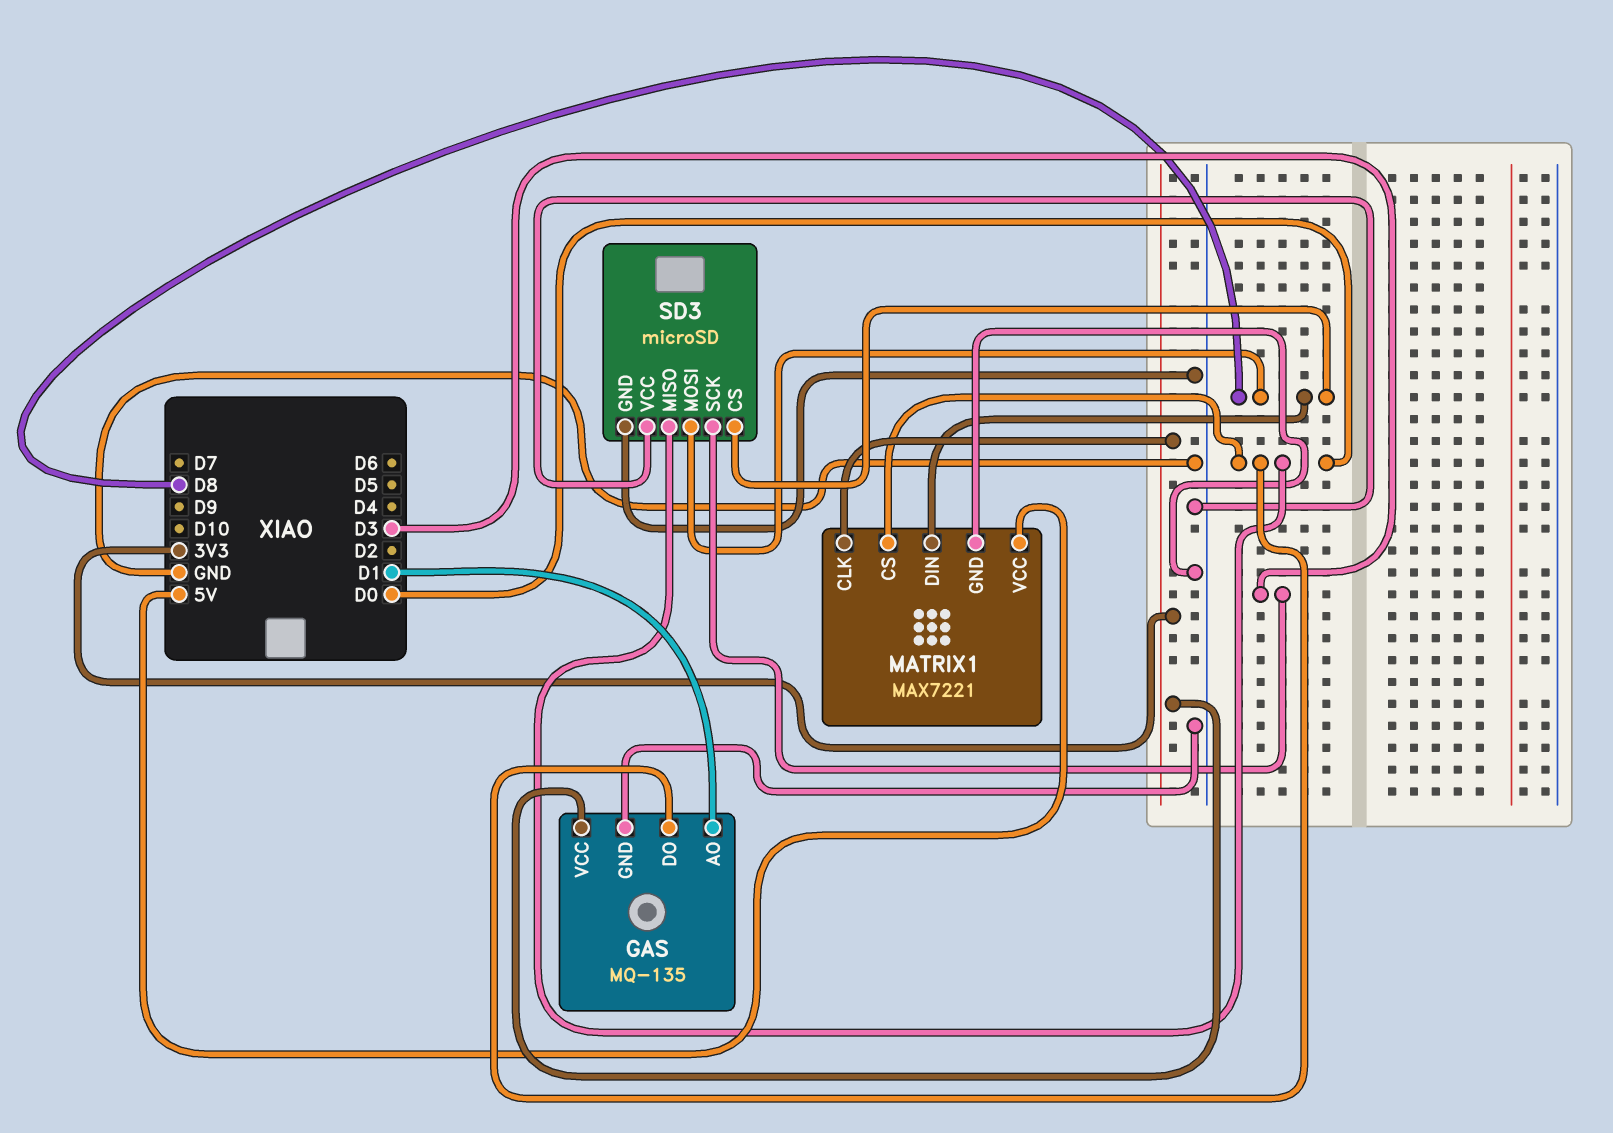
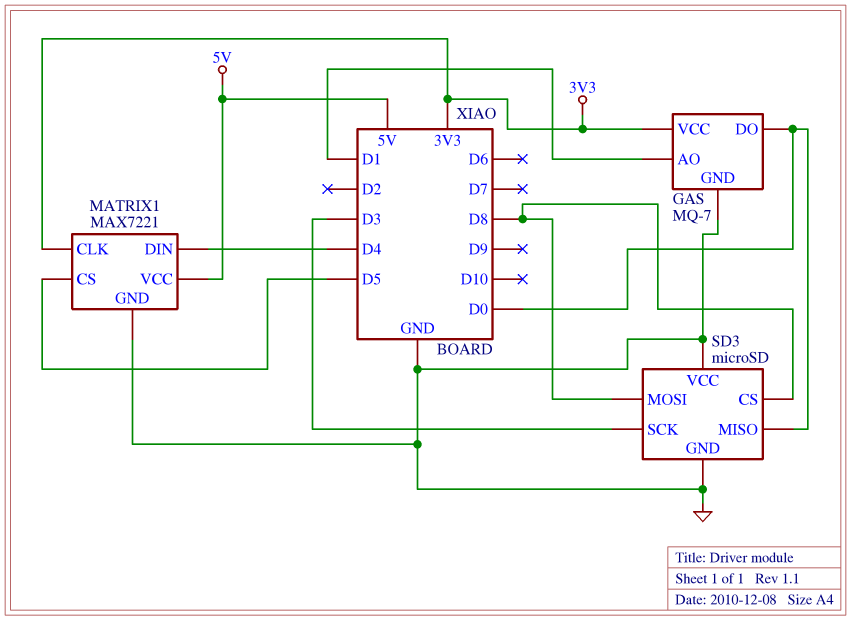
GAS: MQ-135 -> MQ-7
MATRIX1 pin CS: D0 -> D5
MATRIX1 pin DIN: D8 -> D4

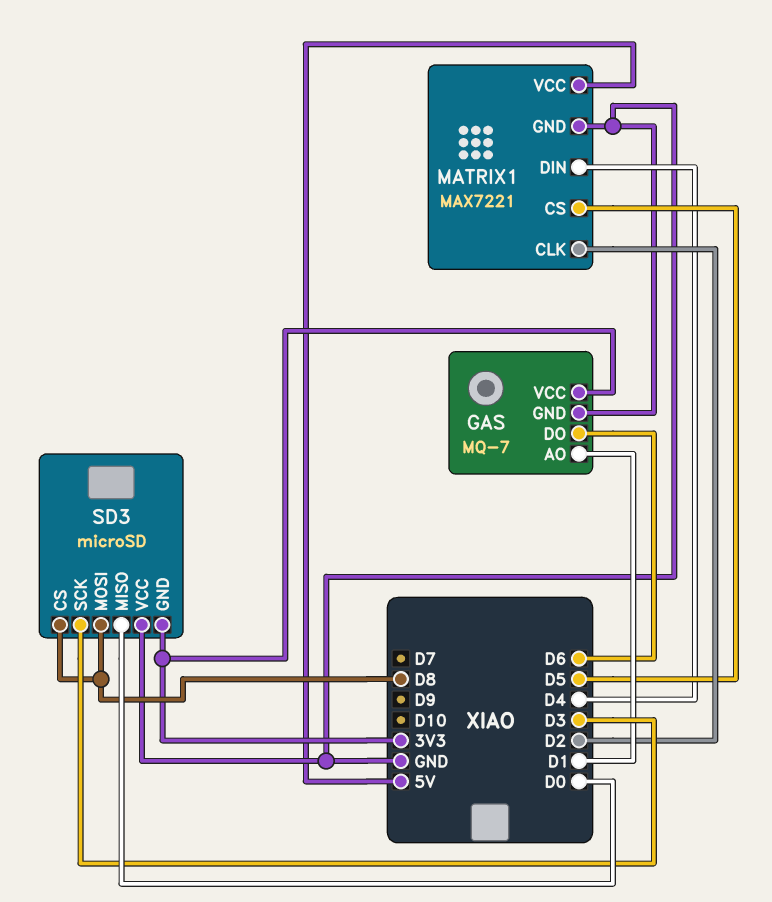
GAS pin DO: D0 -> D6
MATRIX1 pin CLK: 3V3 -> D2
SD3 pin GND: GND -> 3V3

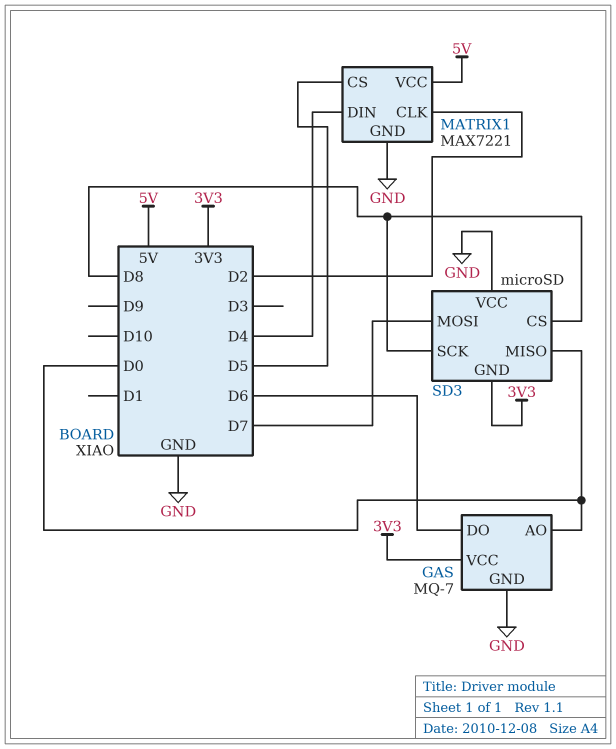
GAS pin AO: D1 -> D0
SD3 pin MOSI: D8 -> D7
SD3 pin SCK: D3 -> D8

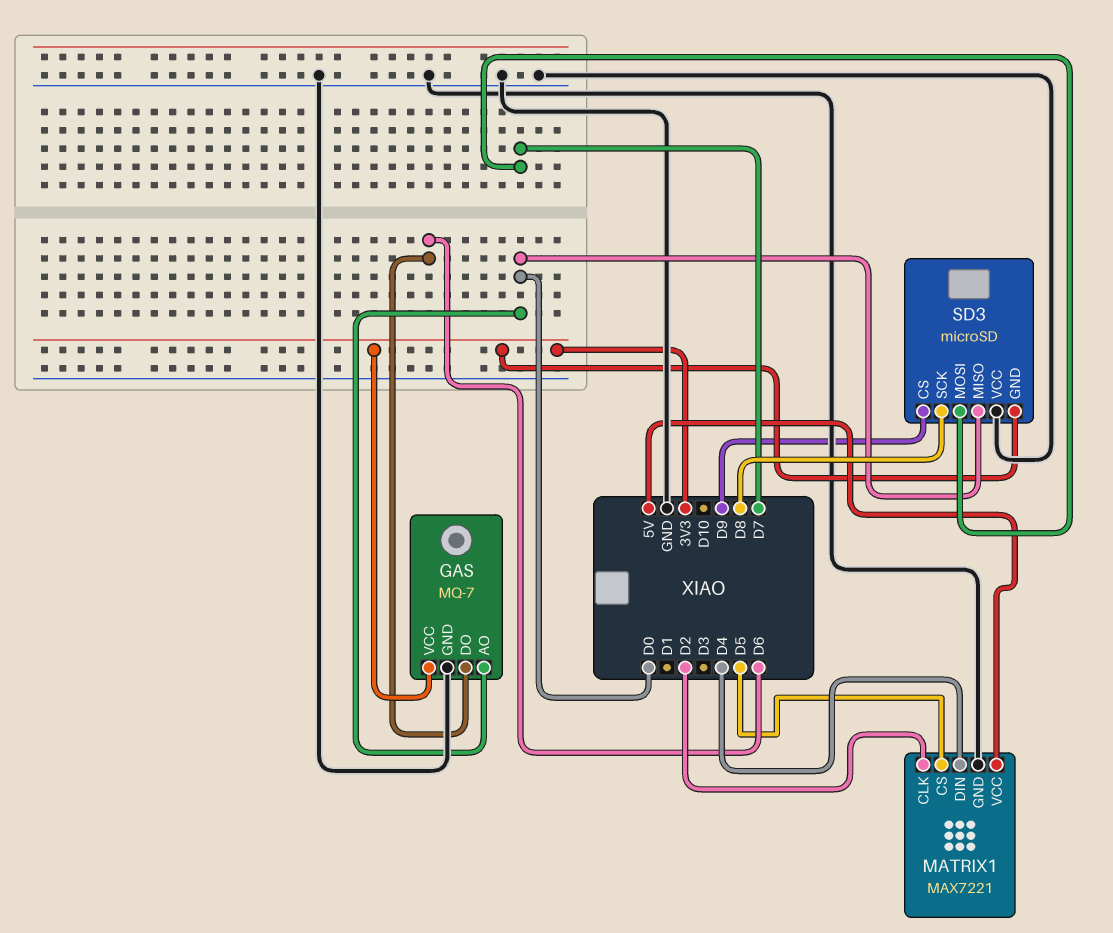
SD3 pin CS: D8 -> D9

